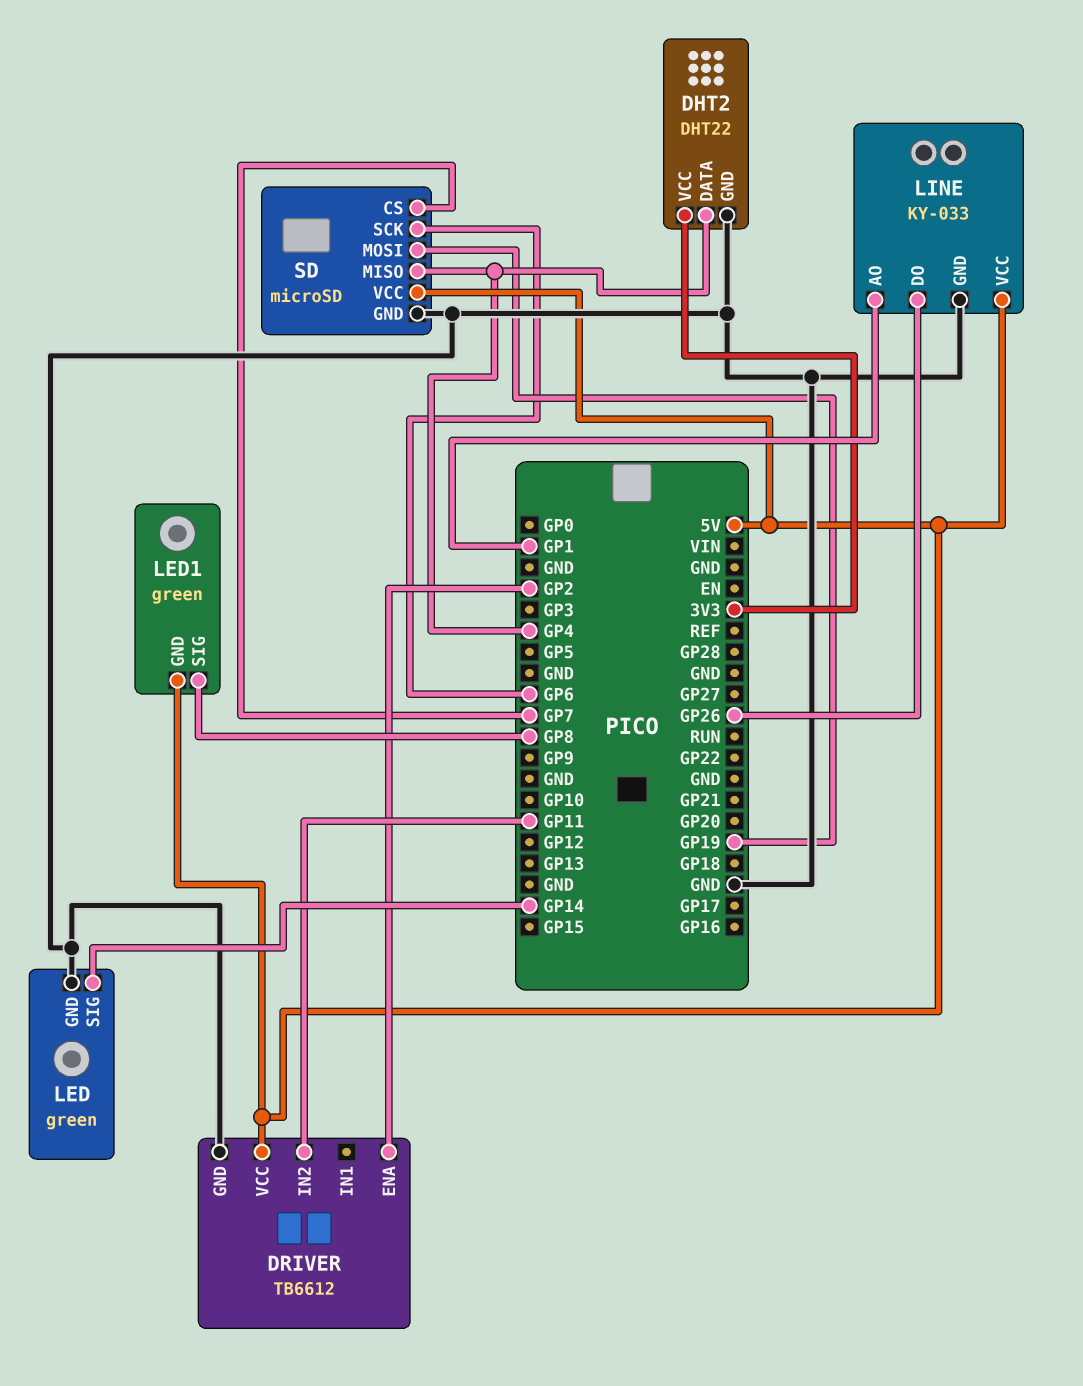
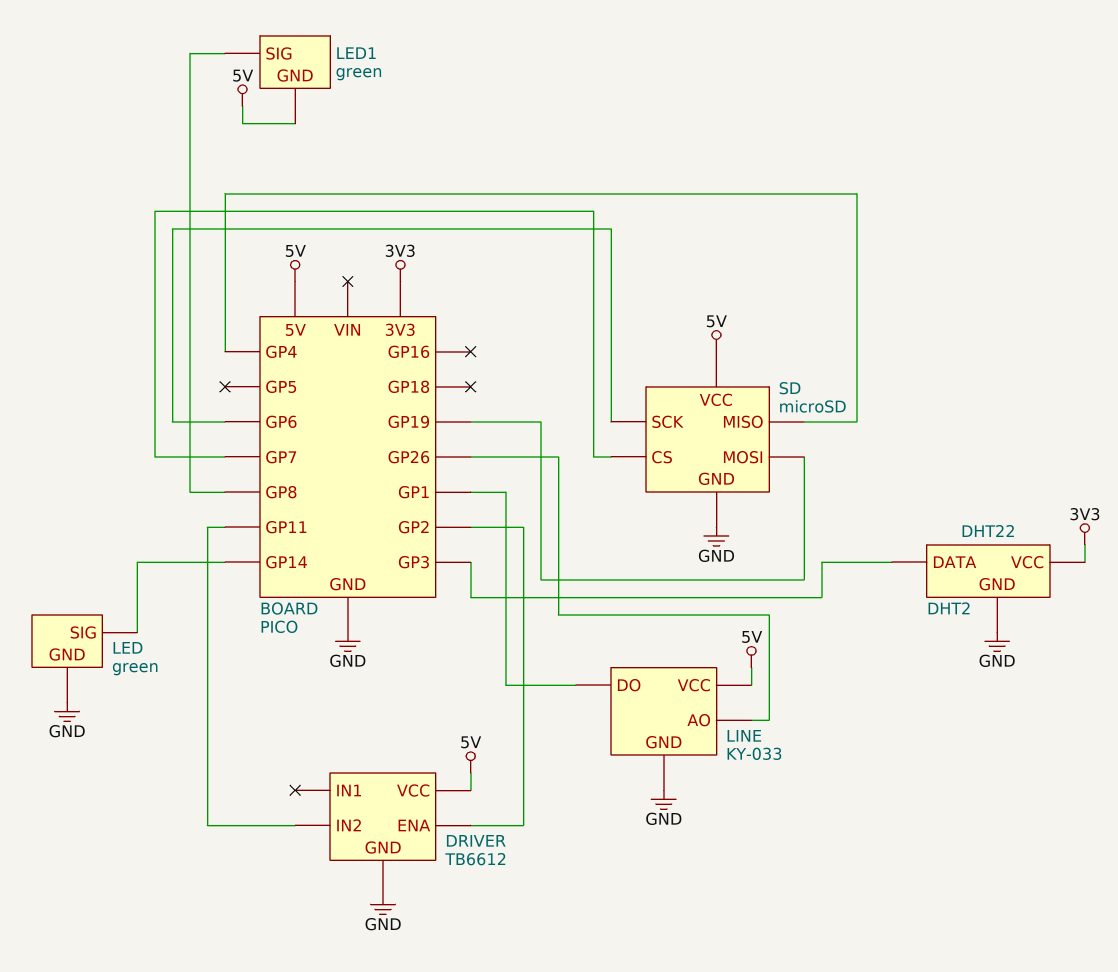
DHT2 pin DATA: GP4 -> GP3
LINE pin AO: GP1 -> GP26
LINE pin DO: GP26 -> GP1

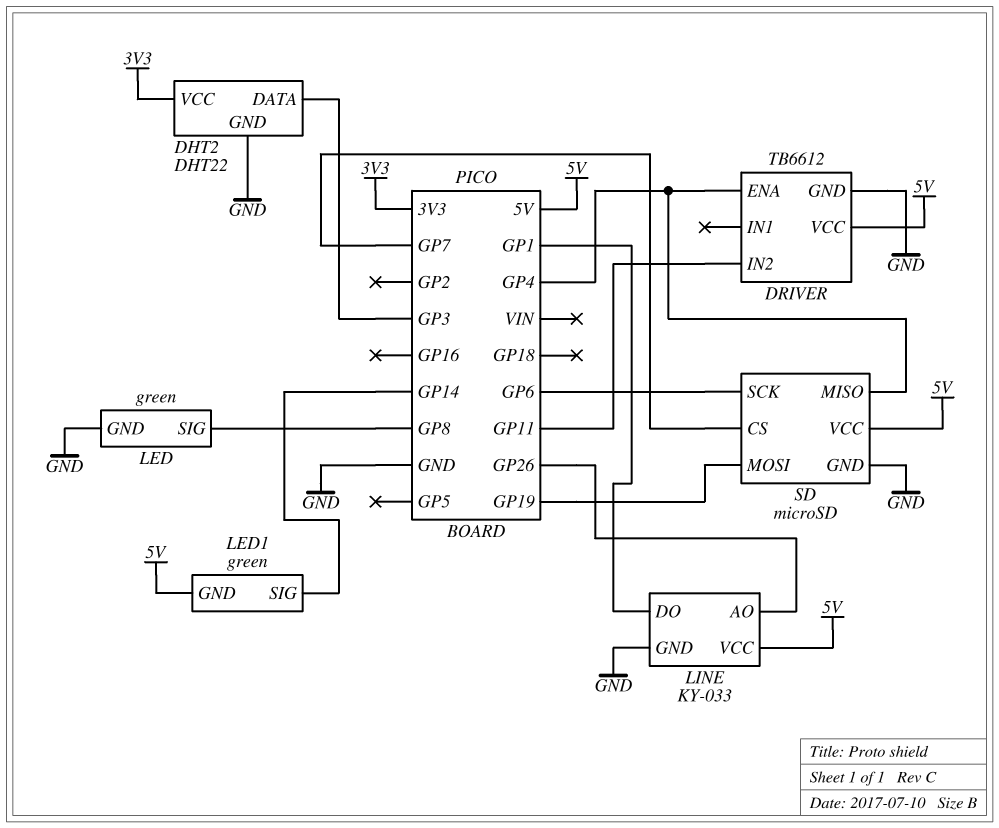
DRIVER pin ENA: GP2 -> GP4
LED pin SIG: GP14 -> GP8
LED1 pin SIG: GP8 -> GP14

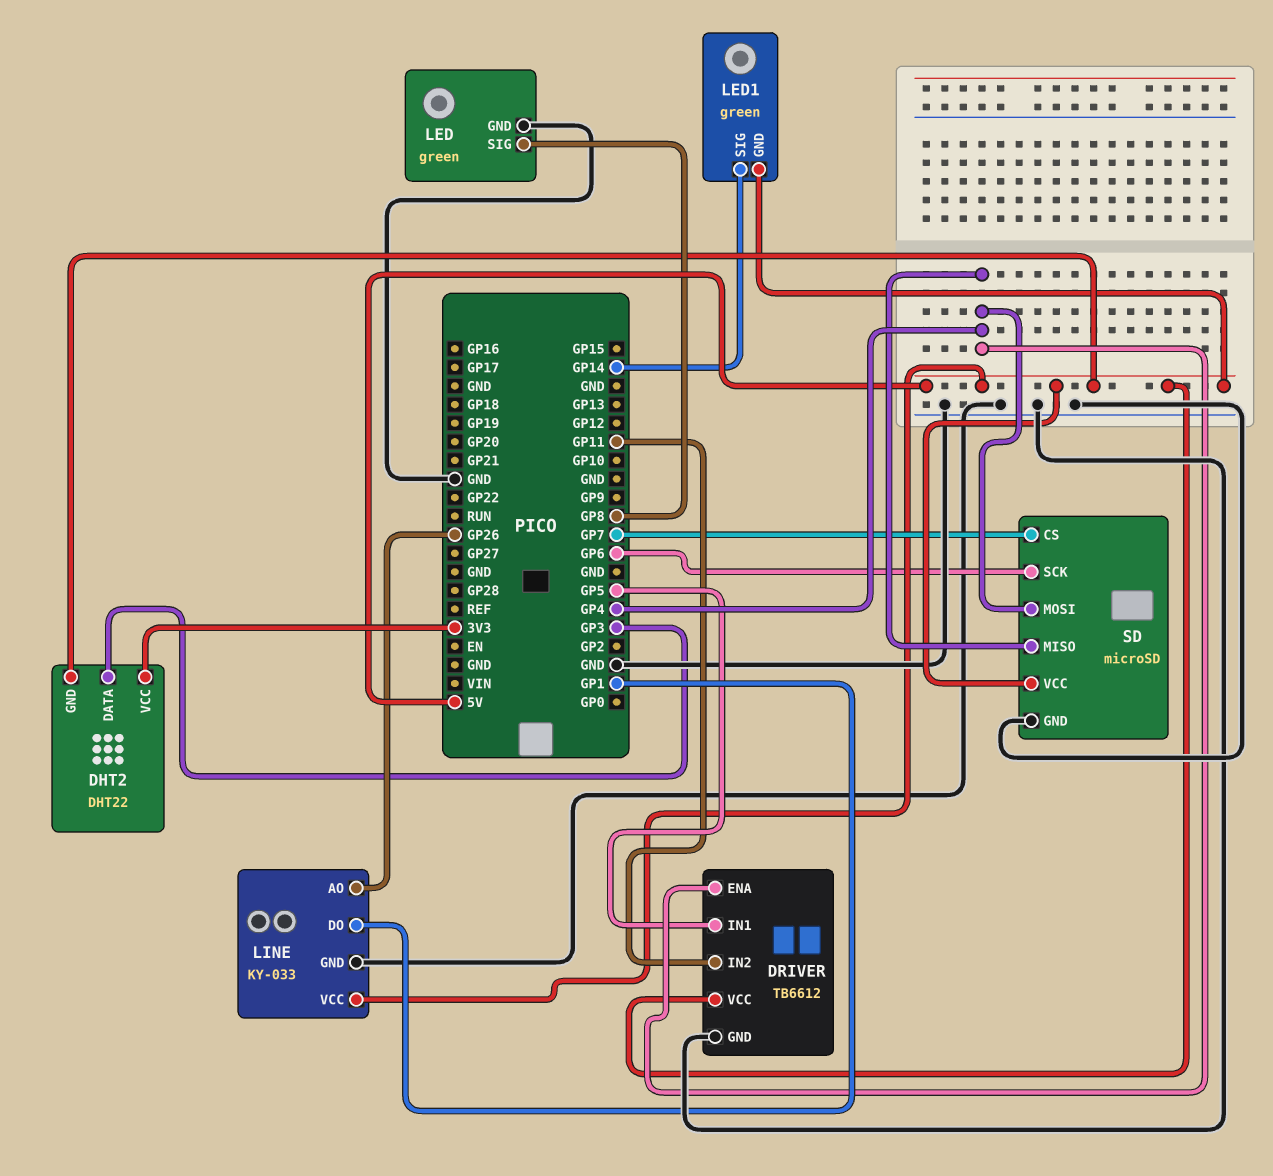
DHT2 pin GND: GND -> 5V
DRIVER pin IN1: none -> GP5
SD pin MOSI: GP19 -> GP4

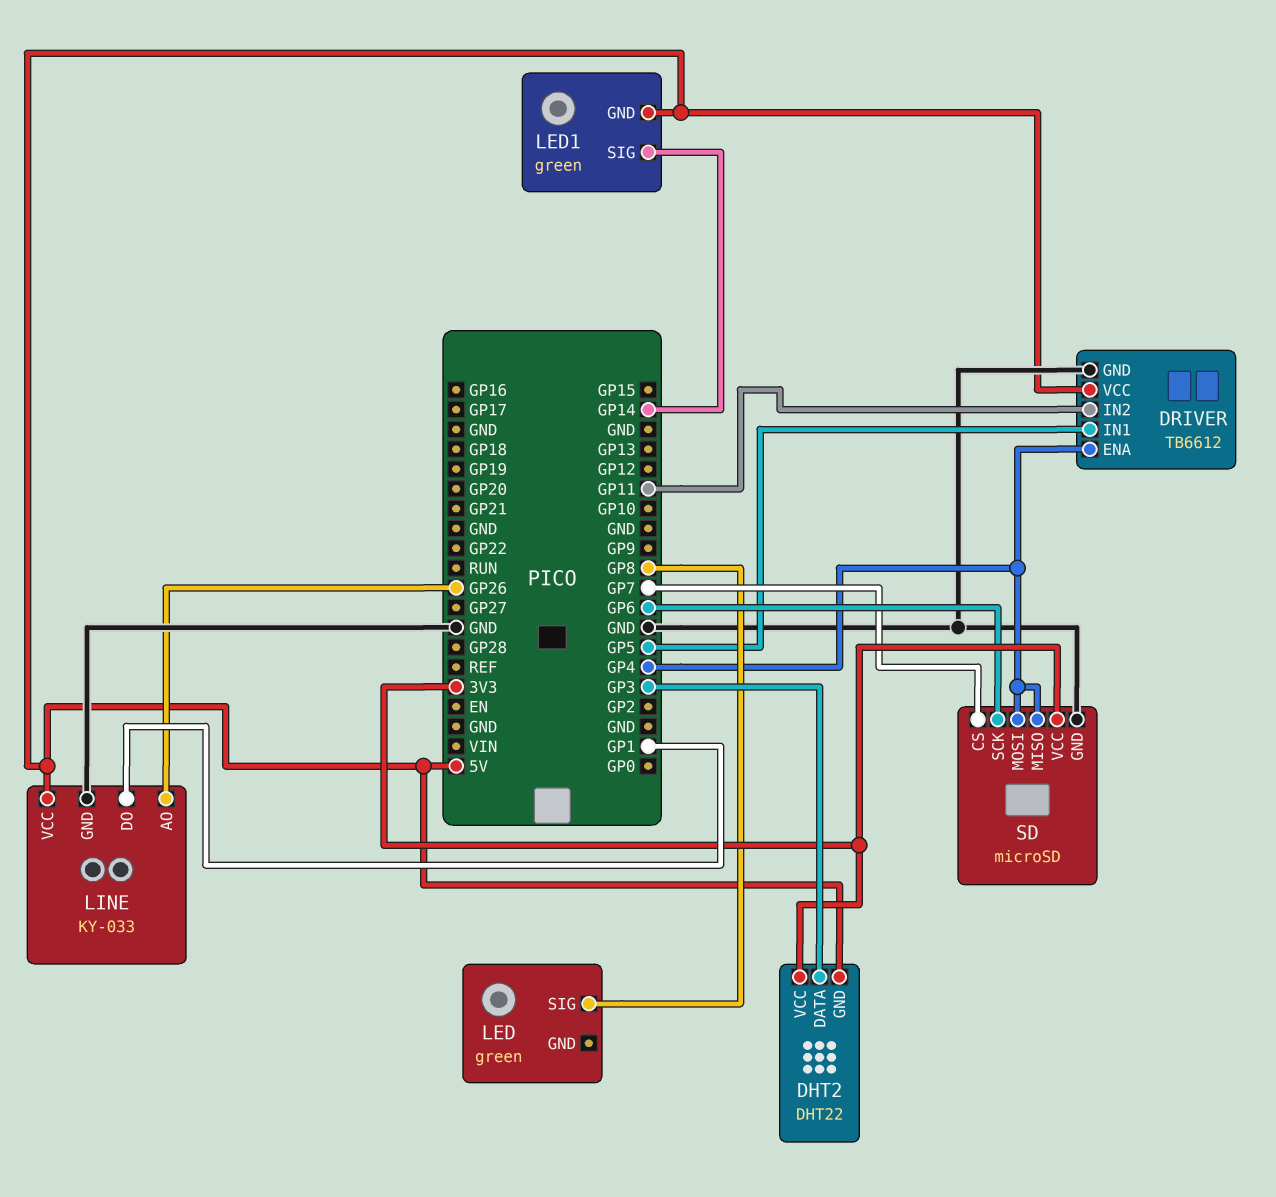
LED pin GND: GND -> none
SD pin VCC: 5V -> 3V3

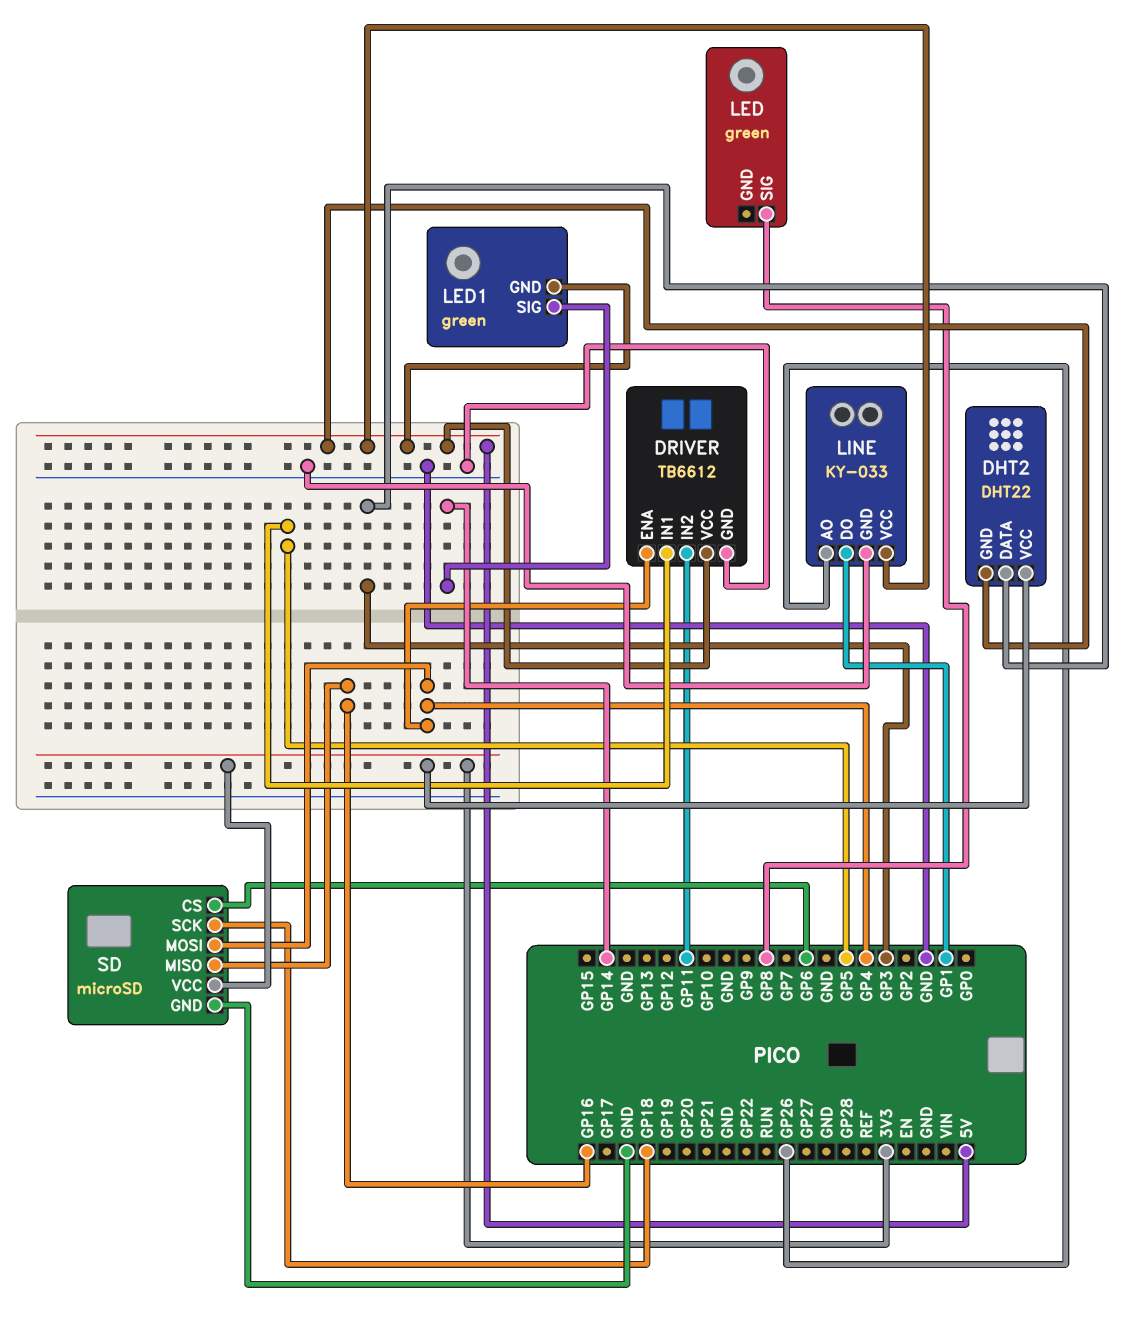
SD pin CS: GP7 -> GP6
SD pin MISO: GP4 -> GP16
SD pin SCK: GP6 -> GP18

